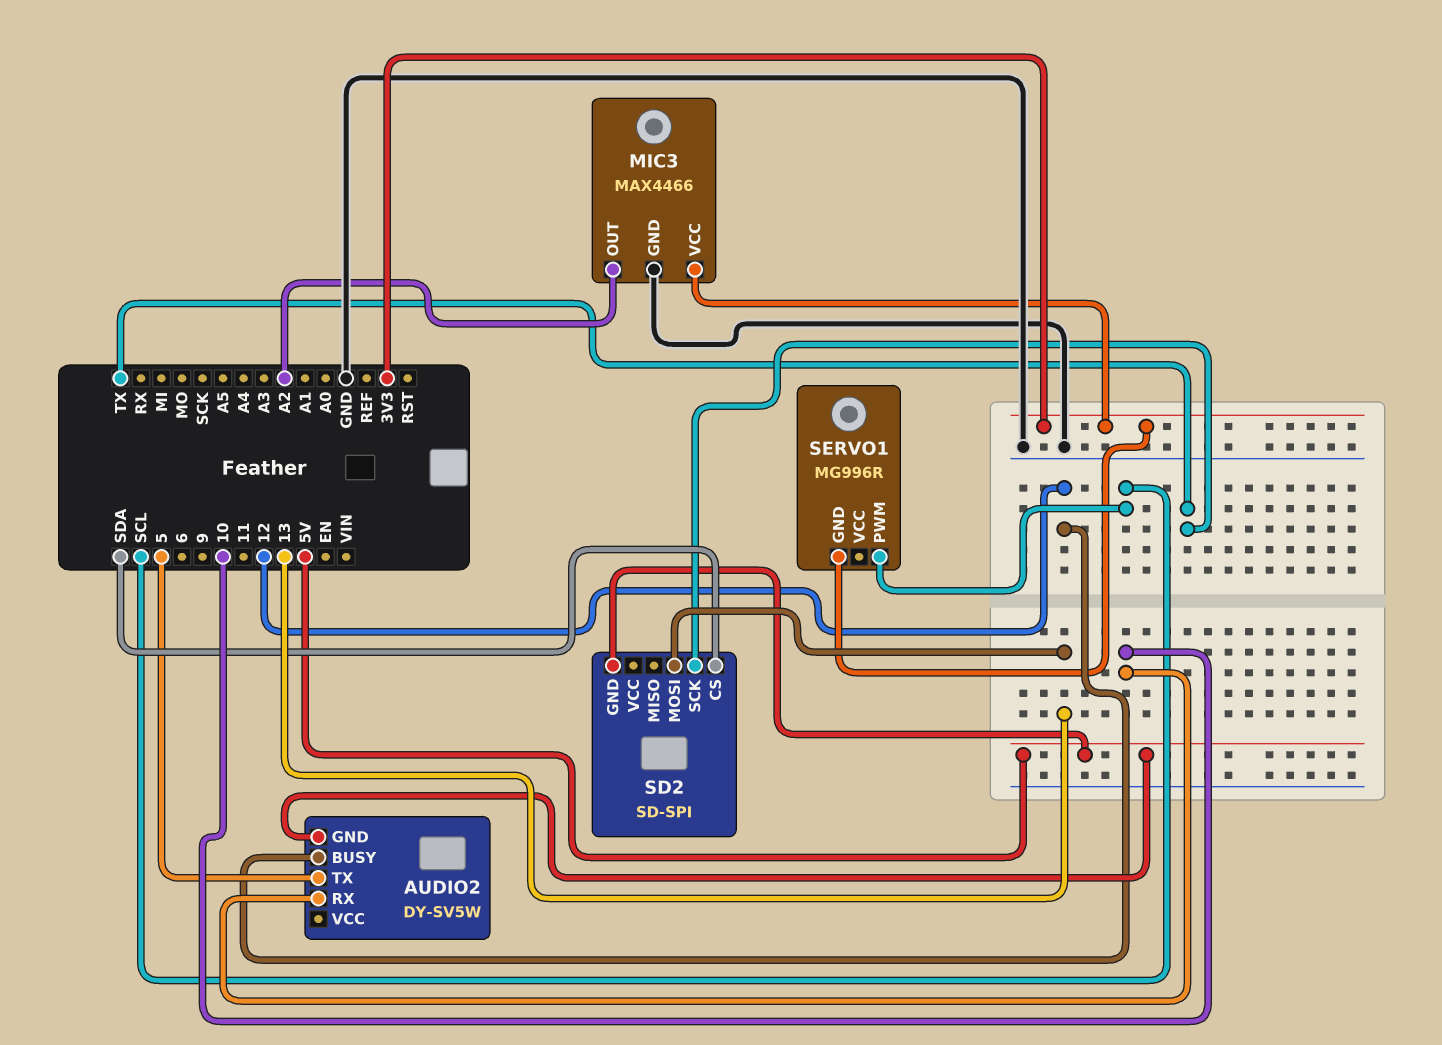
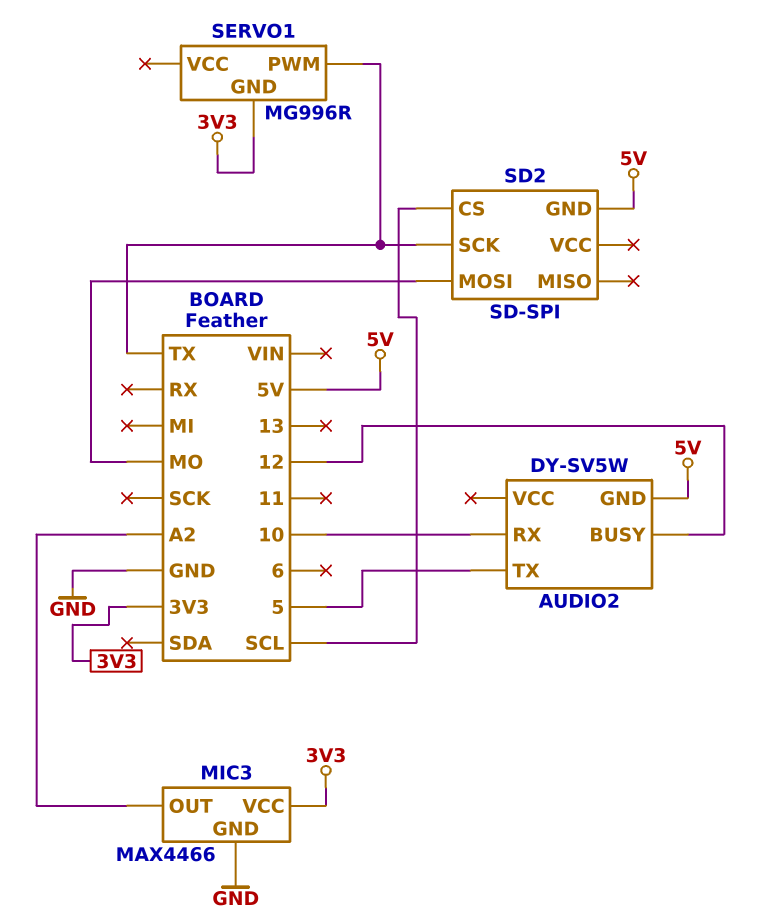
SD2 pin CS: SDA -> SCL
SD2 pin MOSI: 13 -> MO
SERVO1 pin PWM: SCL -> TX

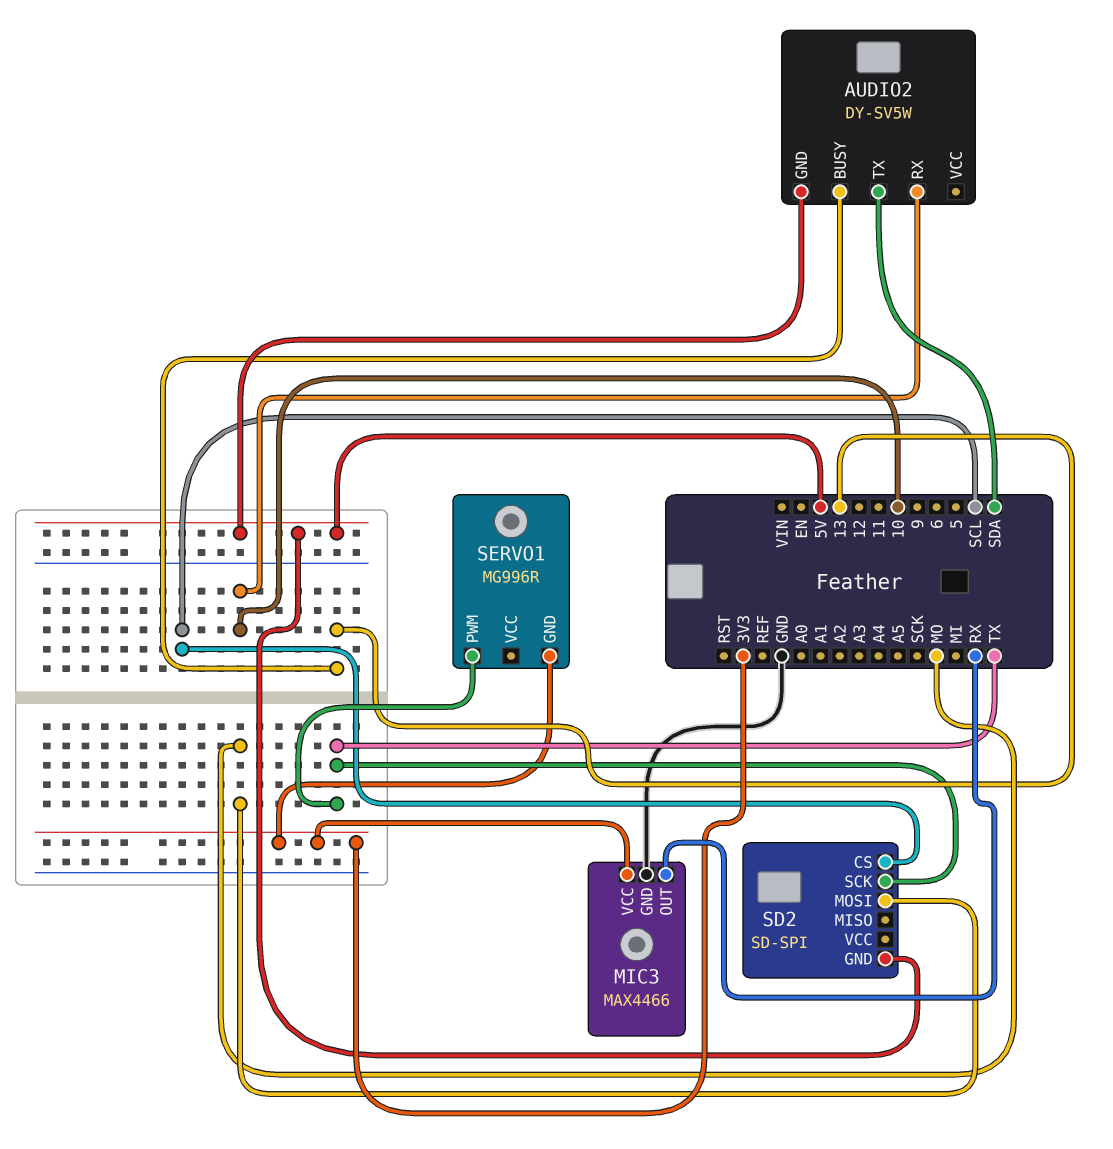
AUDIO2 pin BUSY: 12 -> 13
AUDIO2 pin TX: 5 -> SDA
MIC3 pin OUT: A2 -> RX

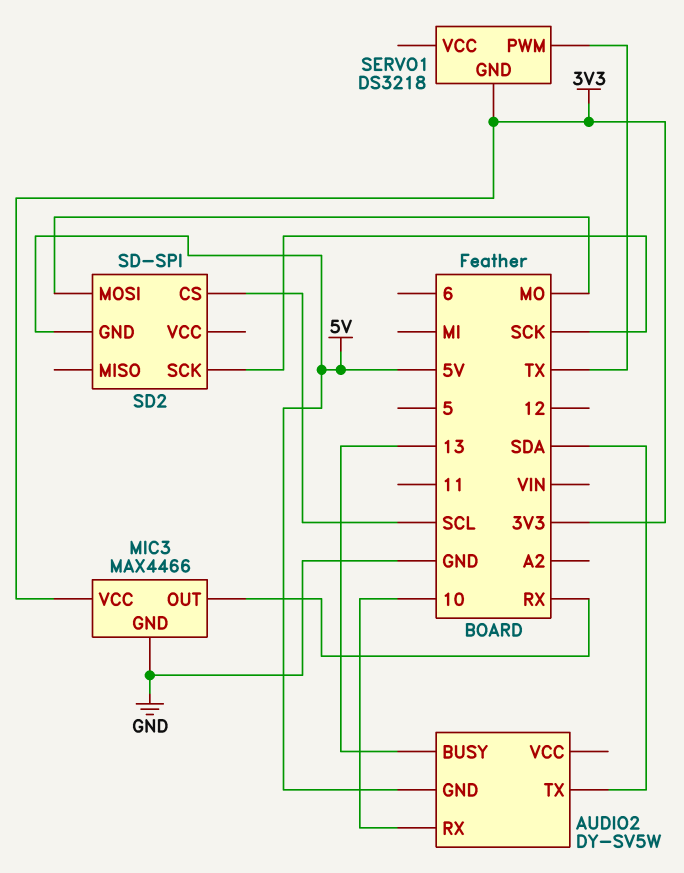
SD2 pin SCK: TX -> SCK
SERVO1: MG996R -> DS3218

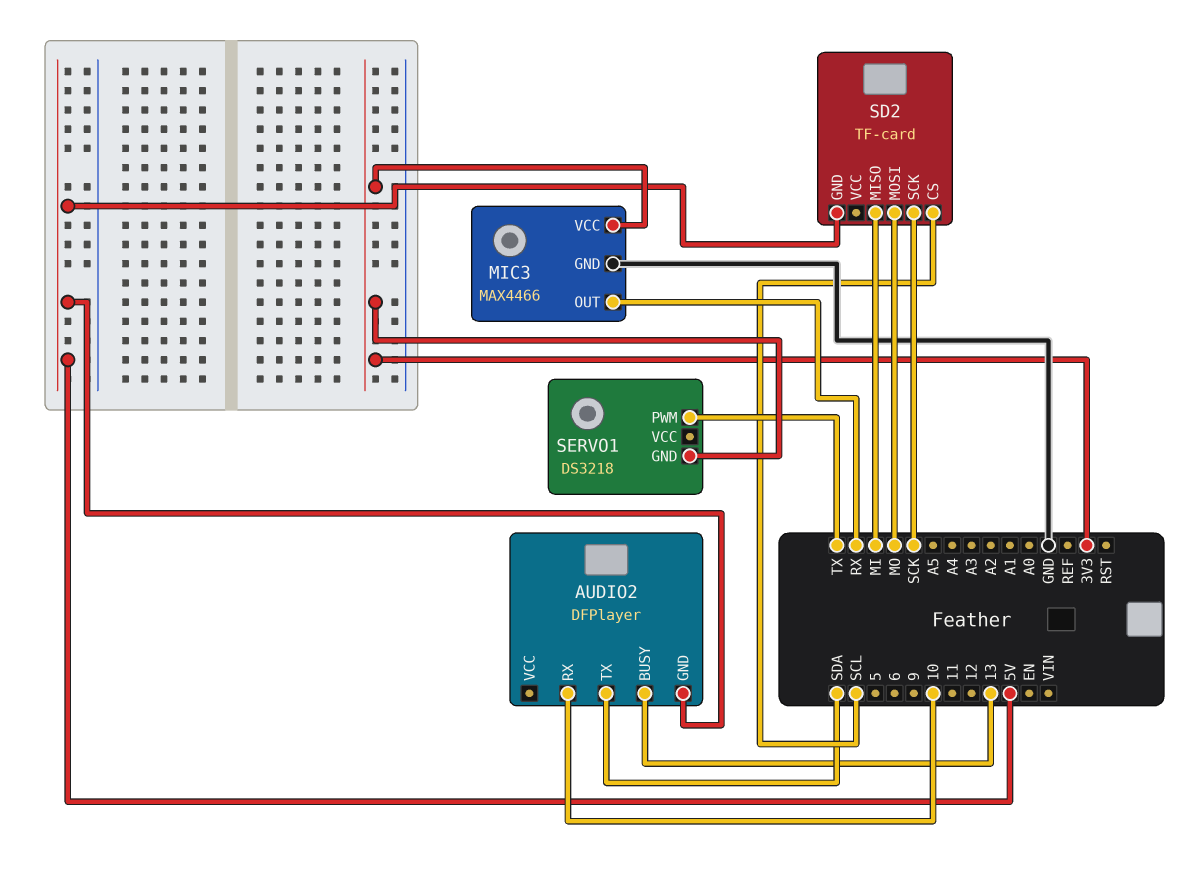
AUDIO2: DY-SV5W -> DFPlayer
SD2: SD-SPI -> TF-card
SD2 pin MISO: none -> MI

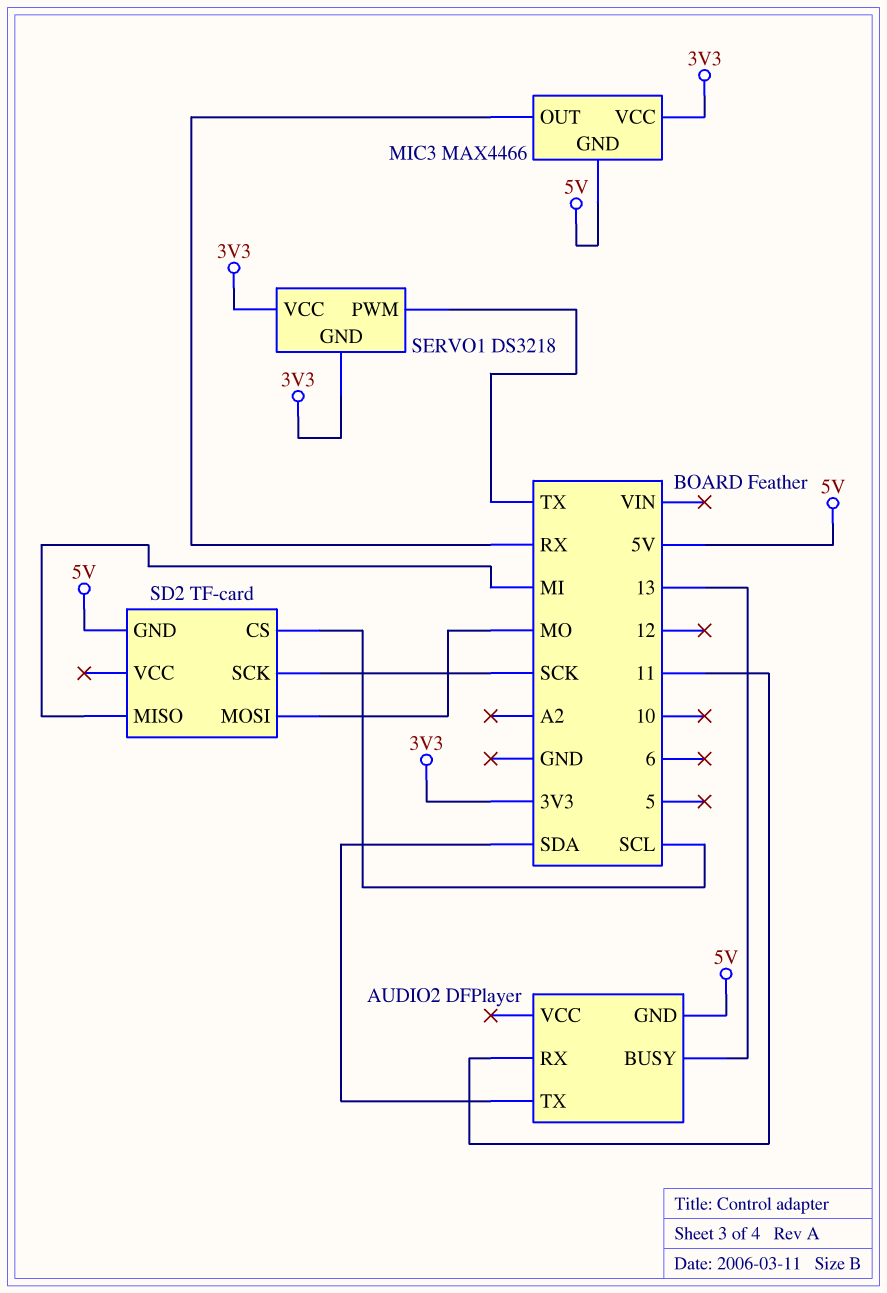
AUDIO2 pin RX: 10 -> 11
MIC3 pin GND: GND -> 5V
SERVO1 pin VCC: none -> 3V3

